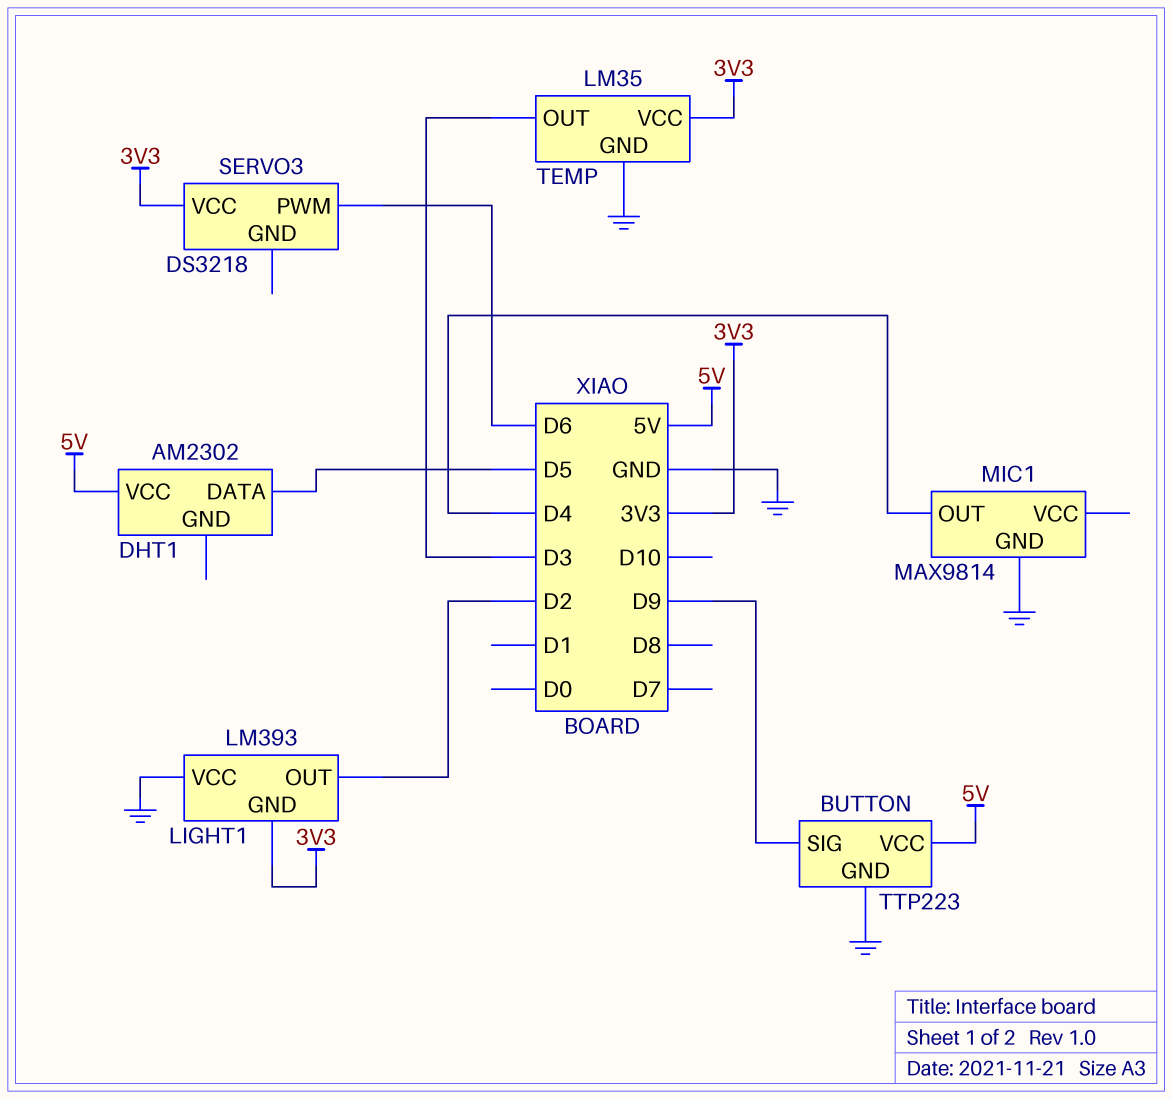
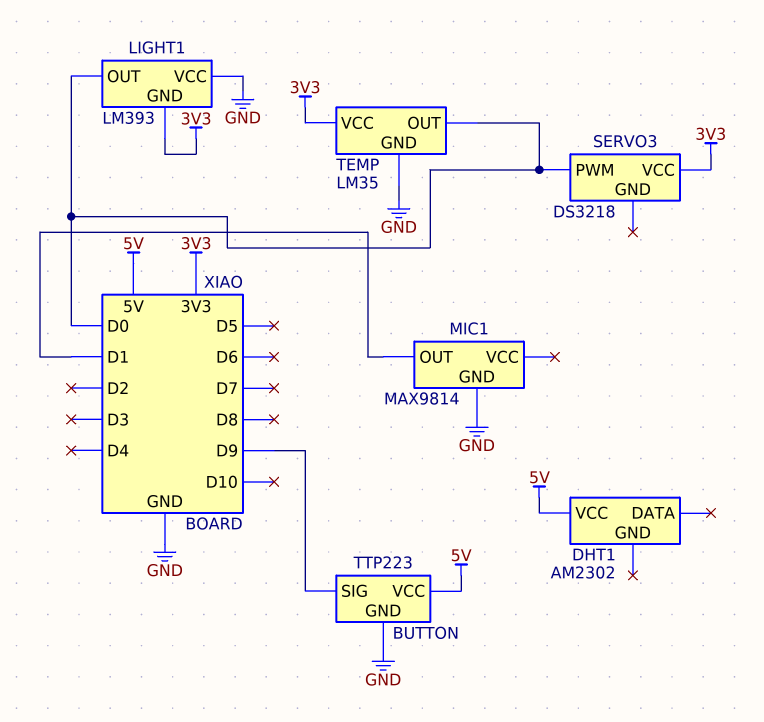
DHT1 pin DATA: D5 -> none
LIGHT1 pin OUT: D2 -> D0
MIC1 pin OUT: D4 -> D1
SERVO3 pin PWM: D6 -> D0
TEMP pin OUT: D3 -> D0

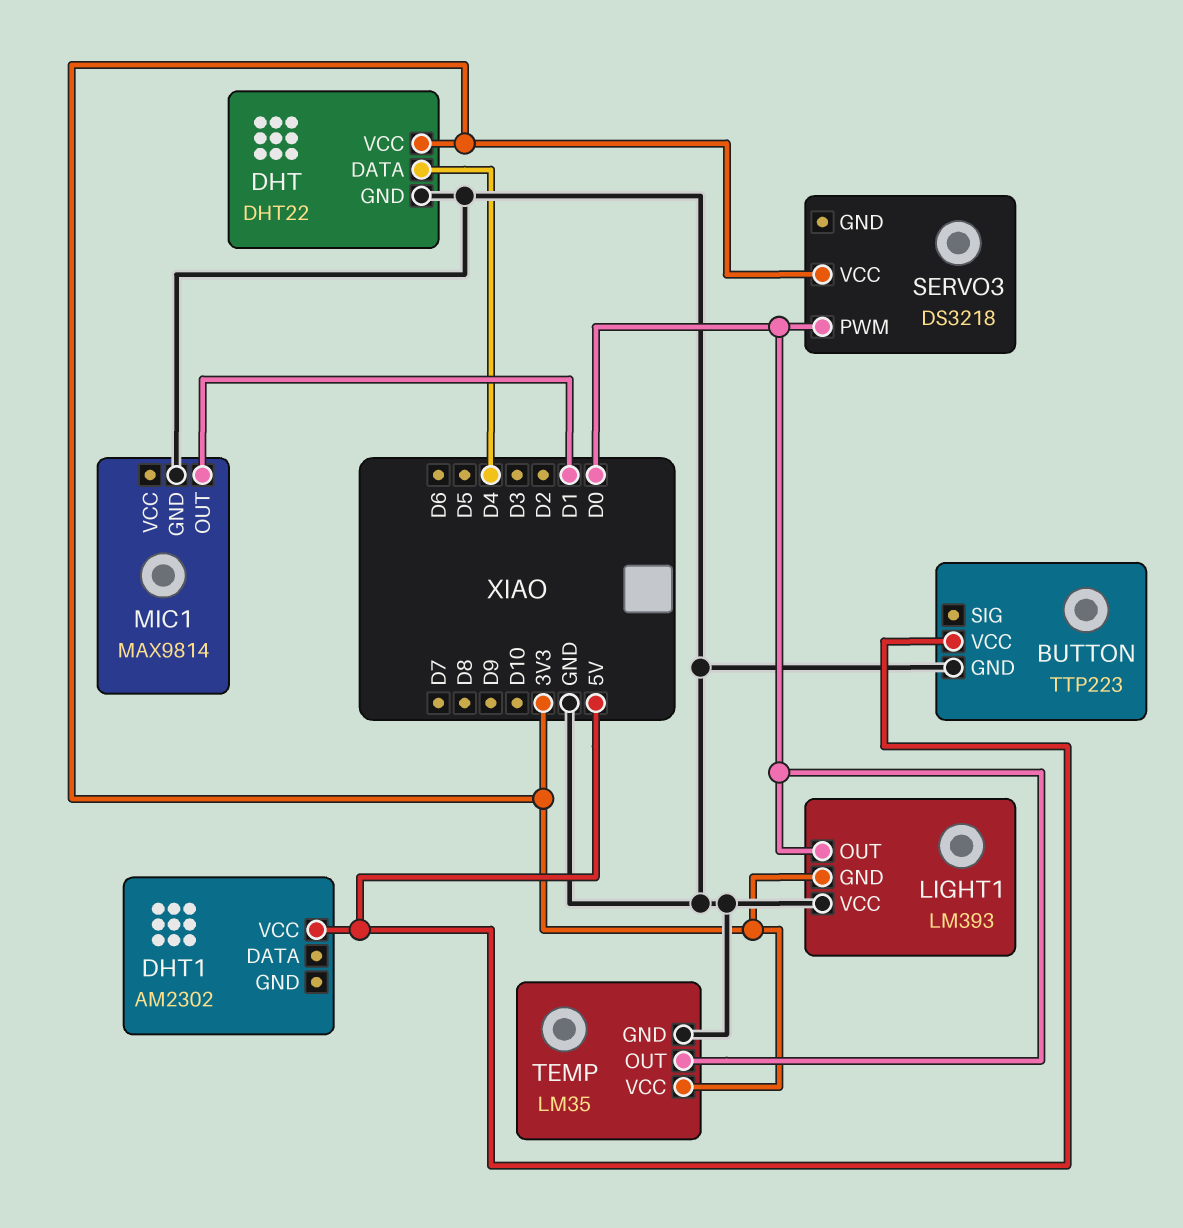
BUTTON pin SIG: D9 -> none
DHT: none -> DHT22
DHT pin DATA: none -> D4
DHT pin GND: none -> GND
DHT pin VCC: none -> 3V3

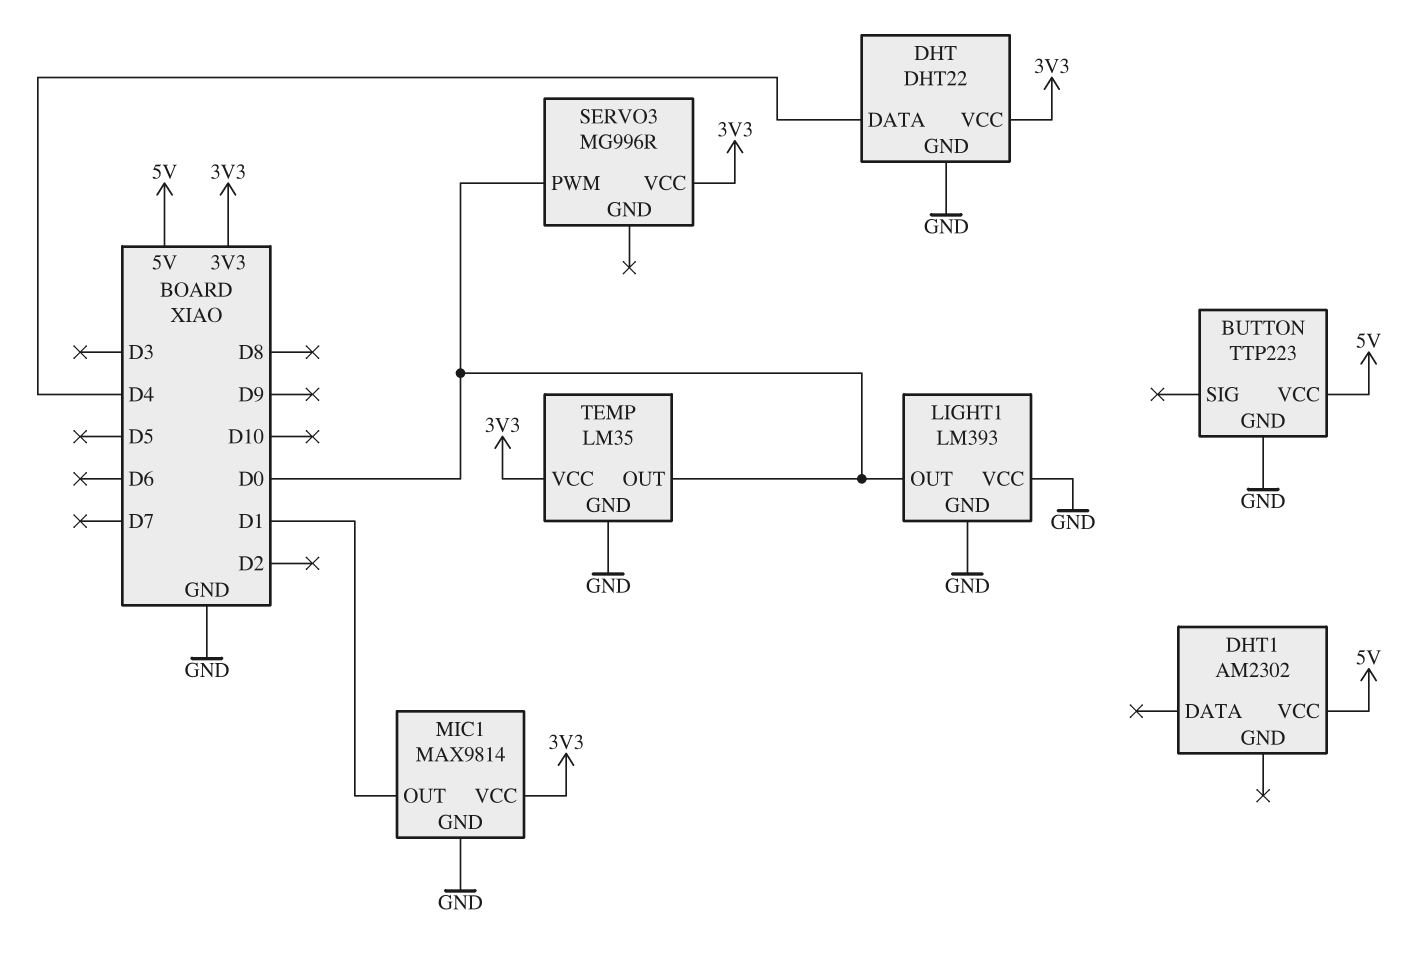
LIGHT1 pin GND: 3V3 -> GND
MIC1 pin VCC: none -> 3V3
SERVO3: DS3218 -> MG996R

